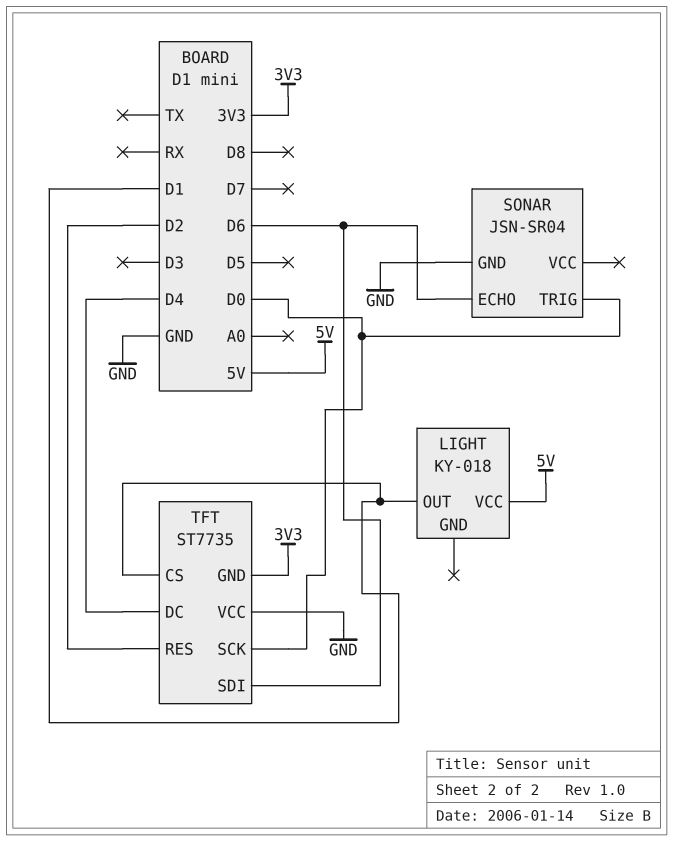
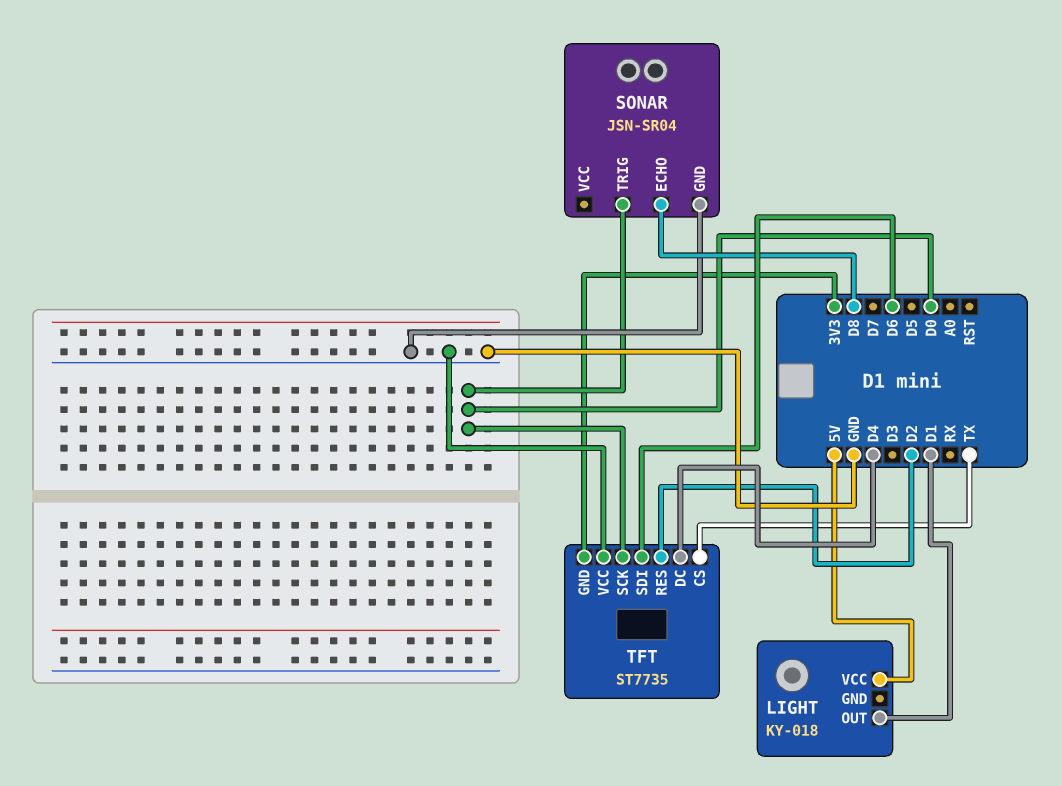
SONAR pin ECHO: D6 -> D8
TFT pin CS: D1 -> TX

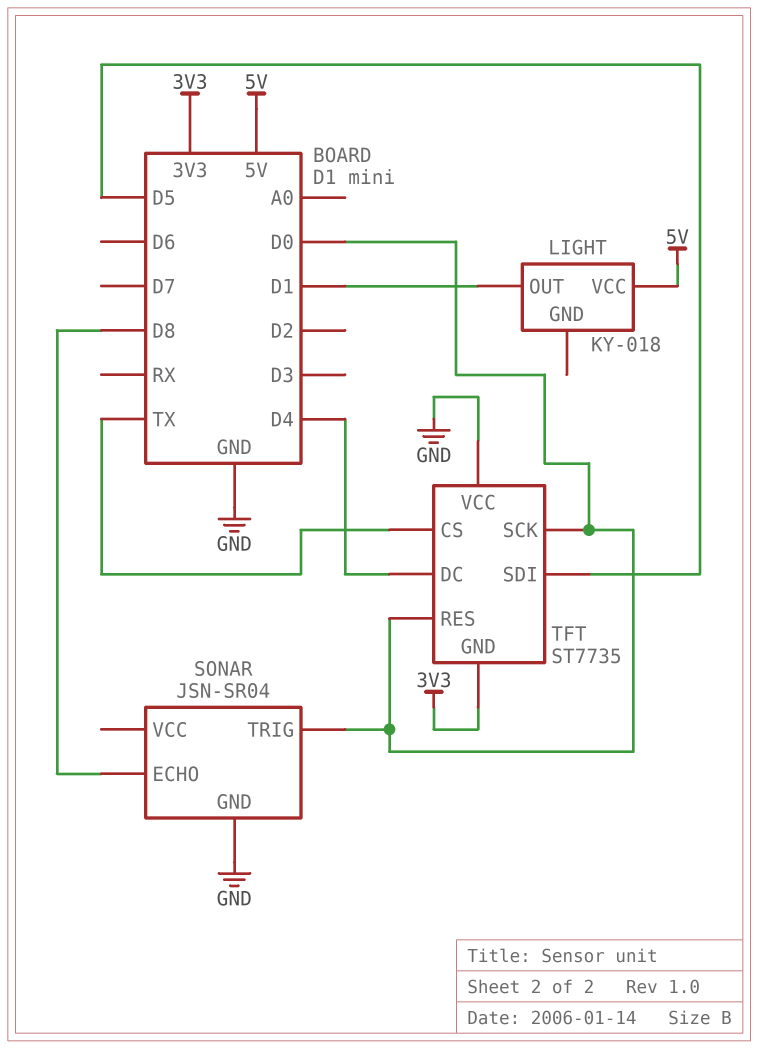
TFT pin RES: D2 -> D0
TFT pin SDI: D6 -> D5

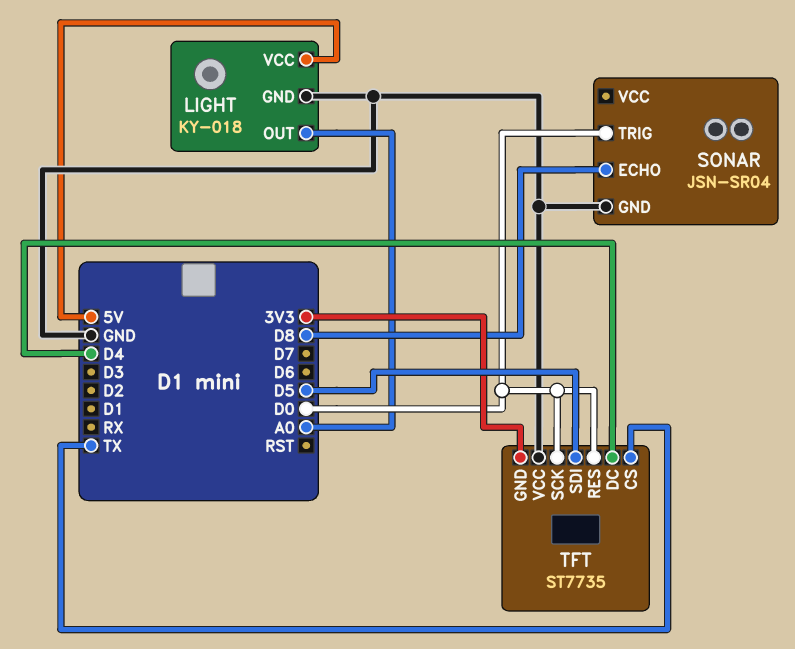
LIGHT pin GND: none -> GND
LIGHT pin OUT: D1 -> A0

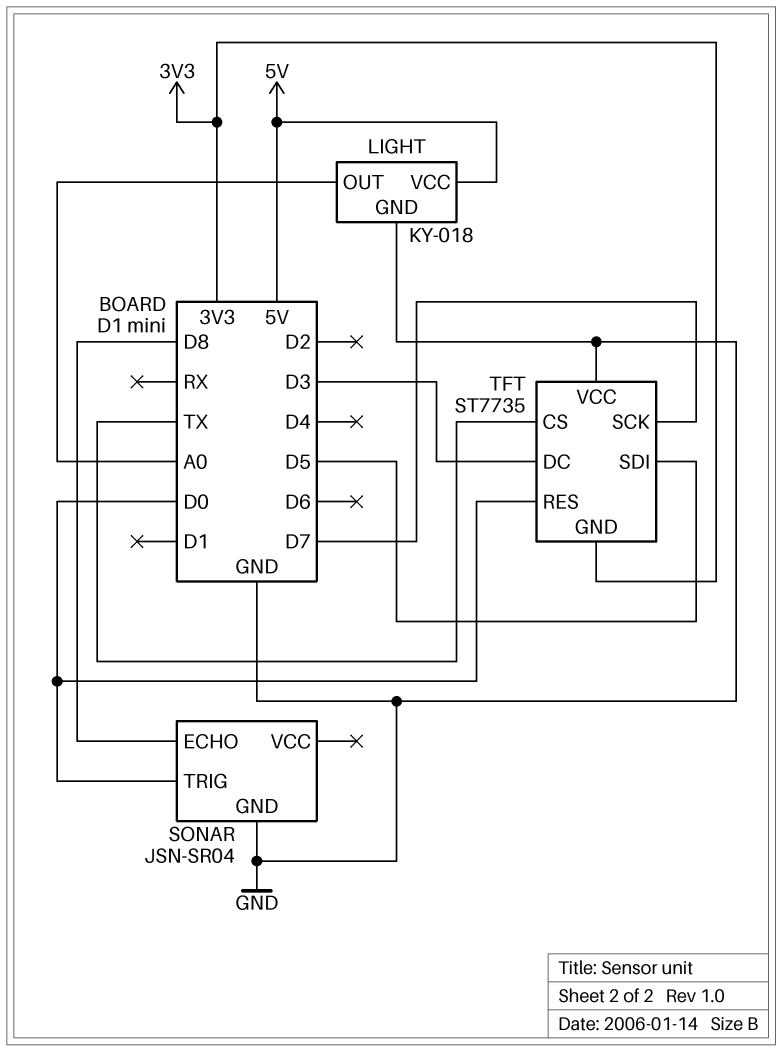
TFT pin DC: D4 -> D3
TFT pin SCK: D0 -> D7

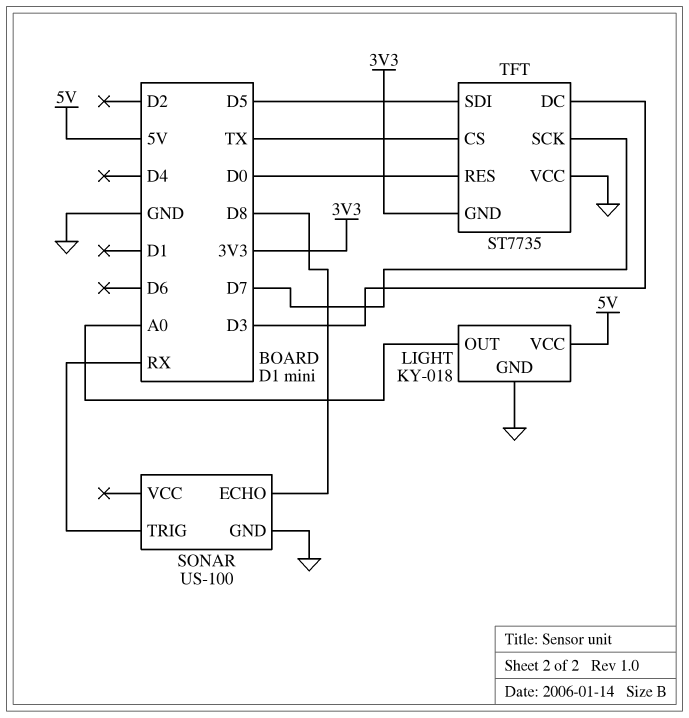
SONAR: JSN-SR04 -> US-100
SONAR pin TRIG: D0 -> RX

